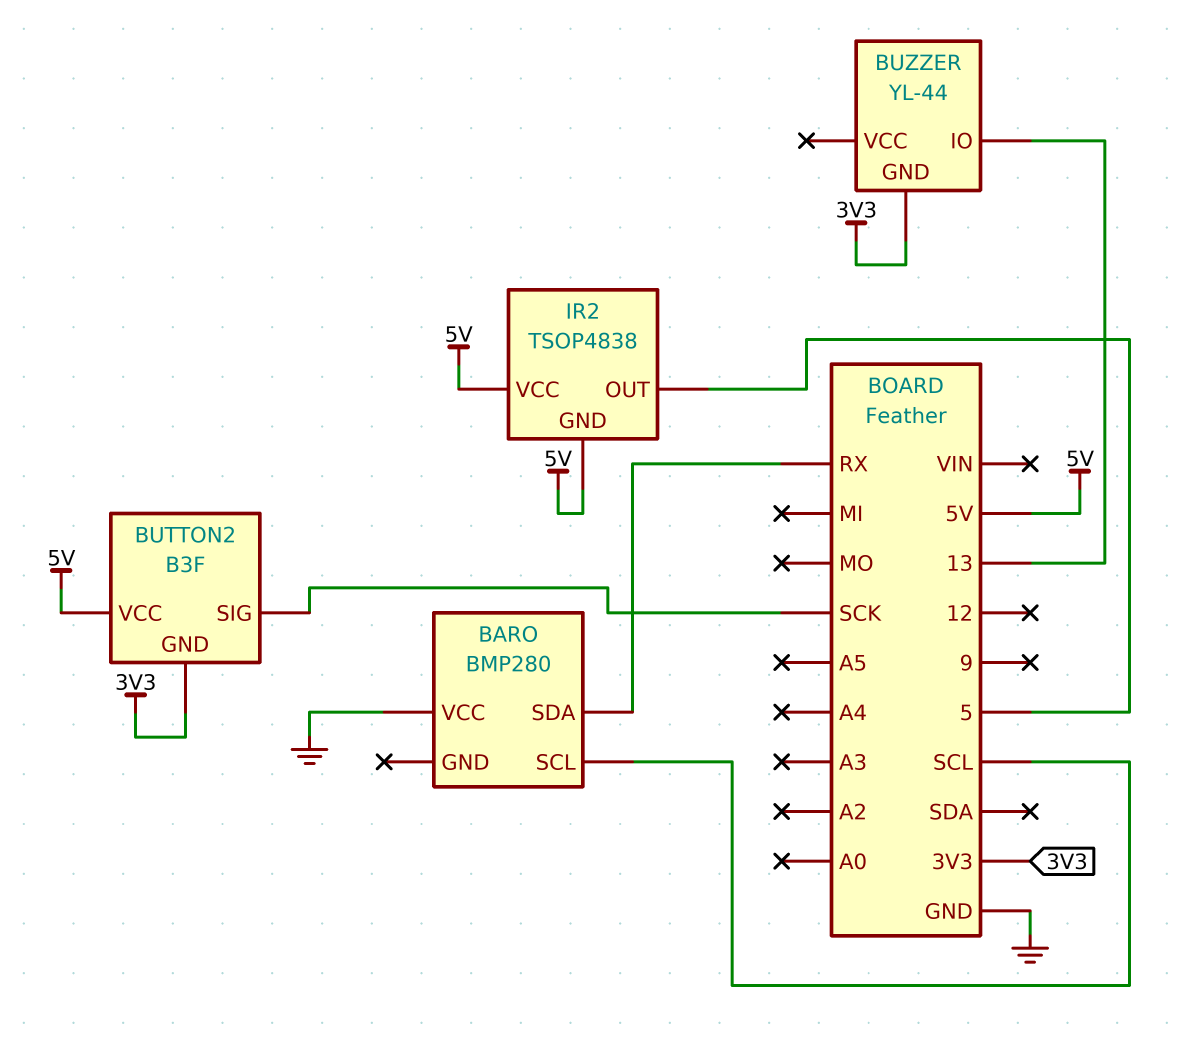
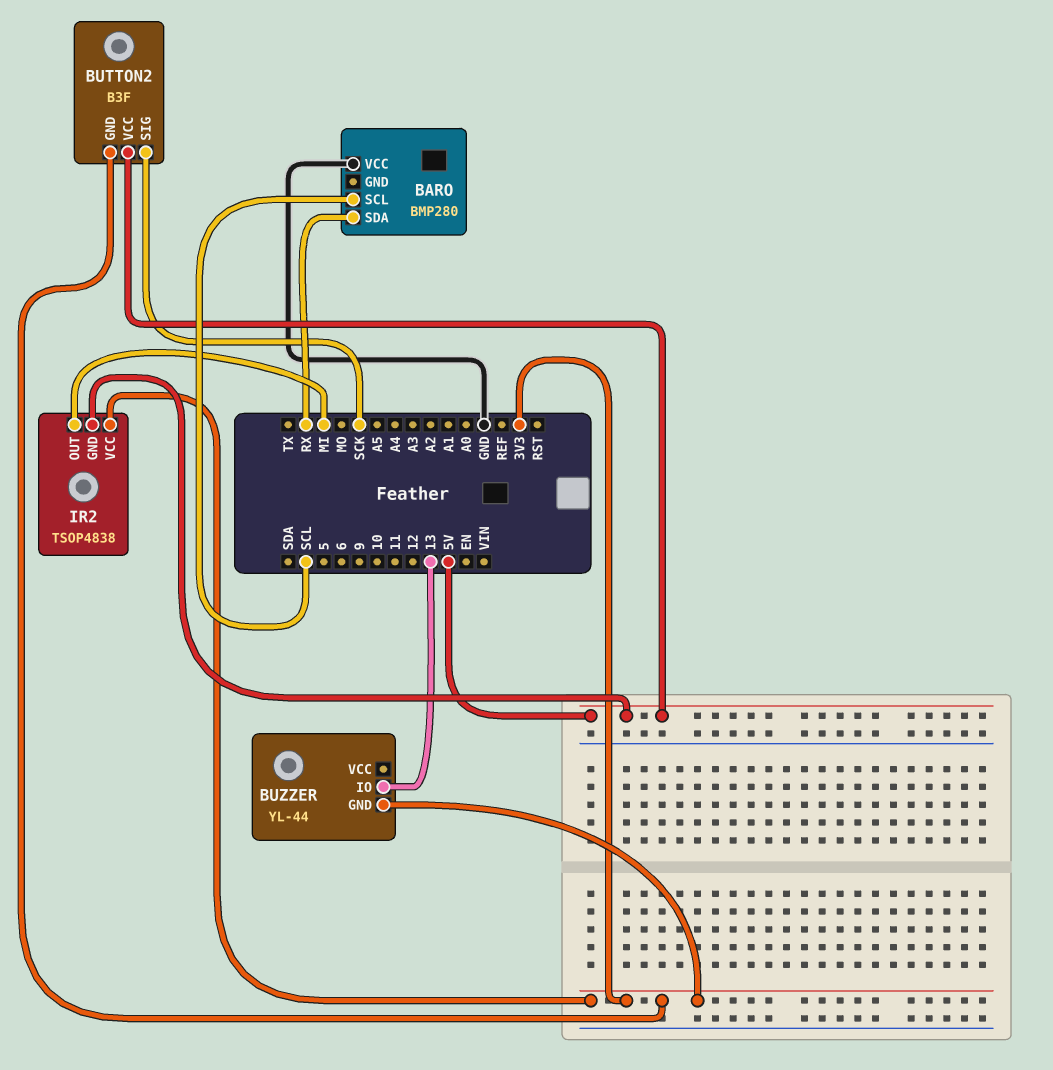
IR2 pin OUT: 5 -> MI
IR2 pin VCC: 5V -> 3V3

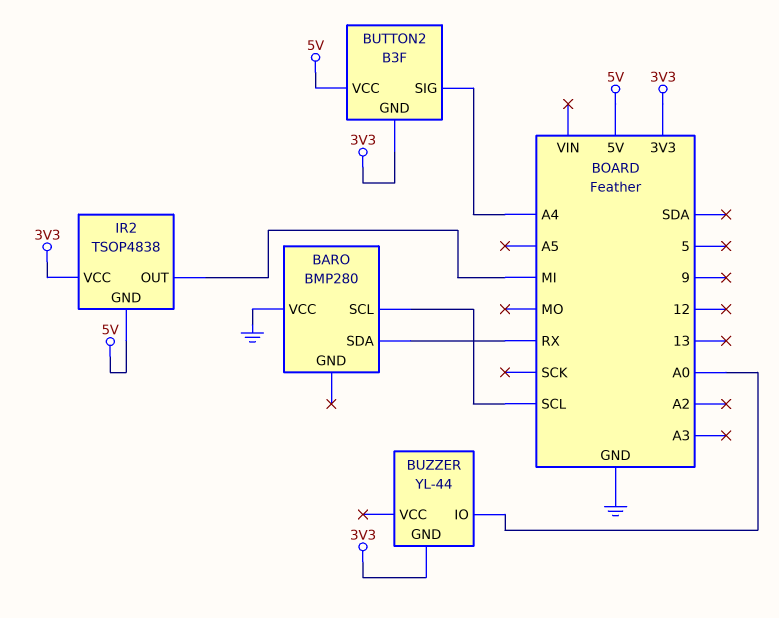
BUTTON2 pin SIG: SCK -> A4
BUZZER pin IO: 13 -> A0

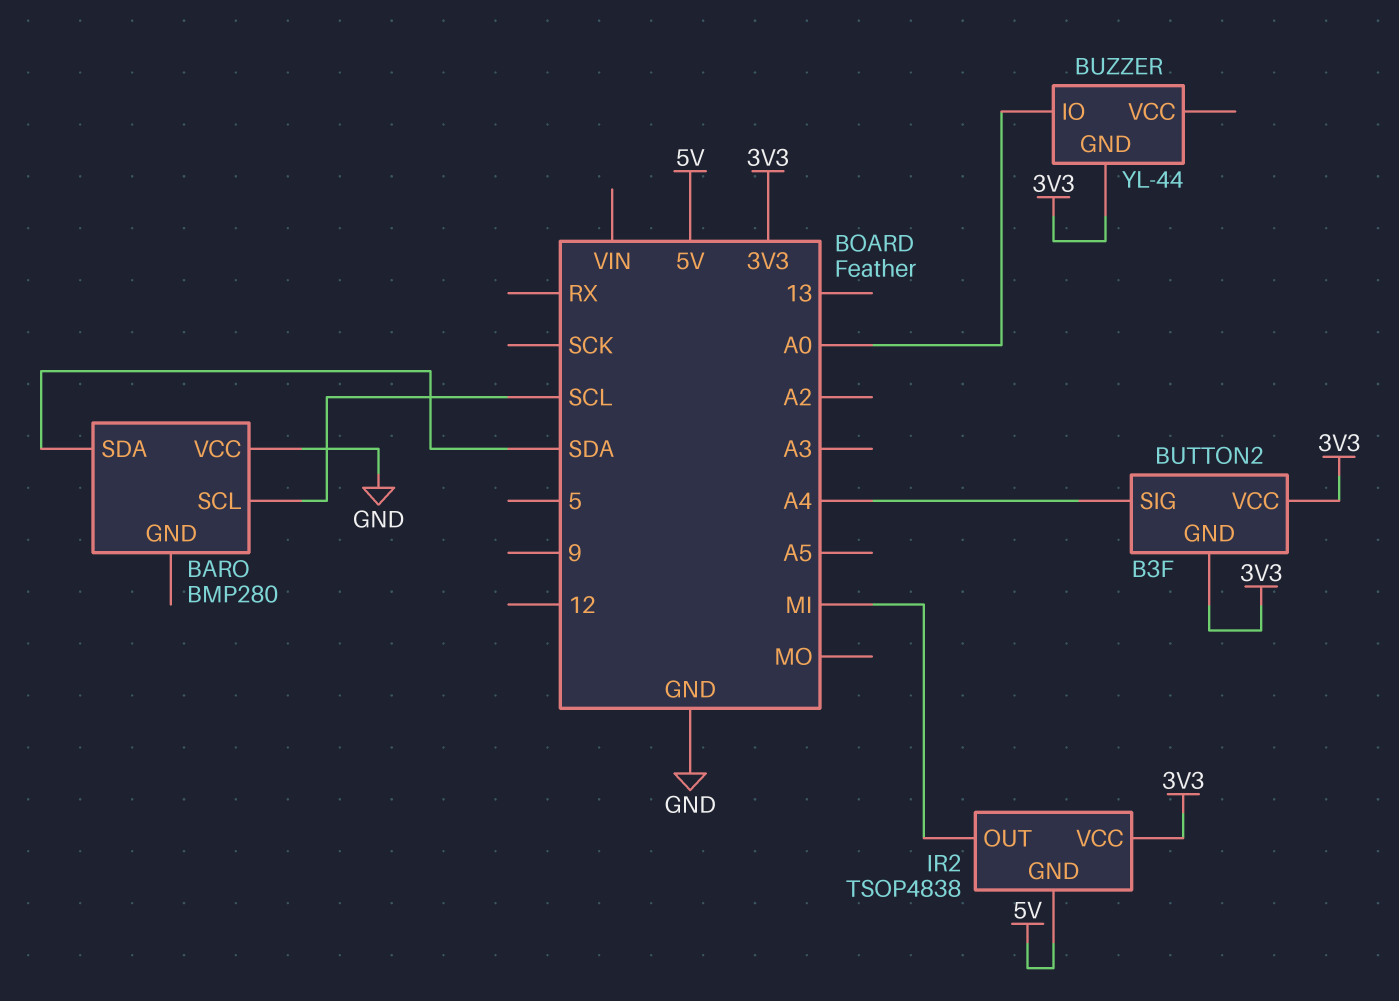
BARO pin SDA: RX -> SDA
BUTTON2 pin VCC: 5V -> 3V3

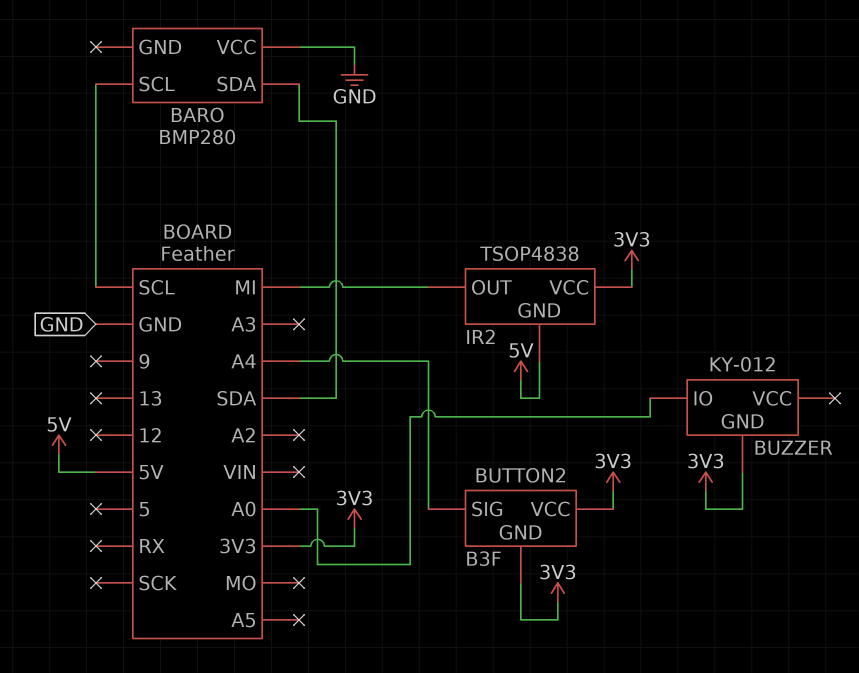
BUZZER: YL-44 -> KY-012

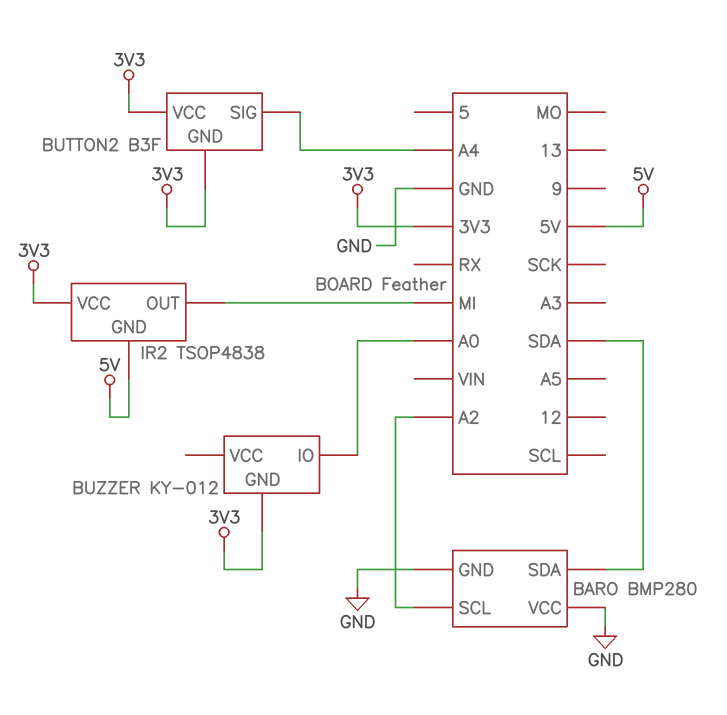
BARO pin GND: none -> GND
BARO pin SCL: SCL -> A2

